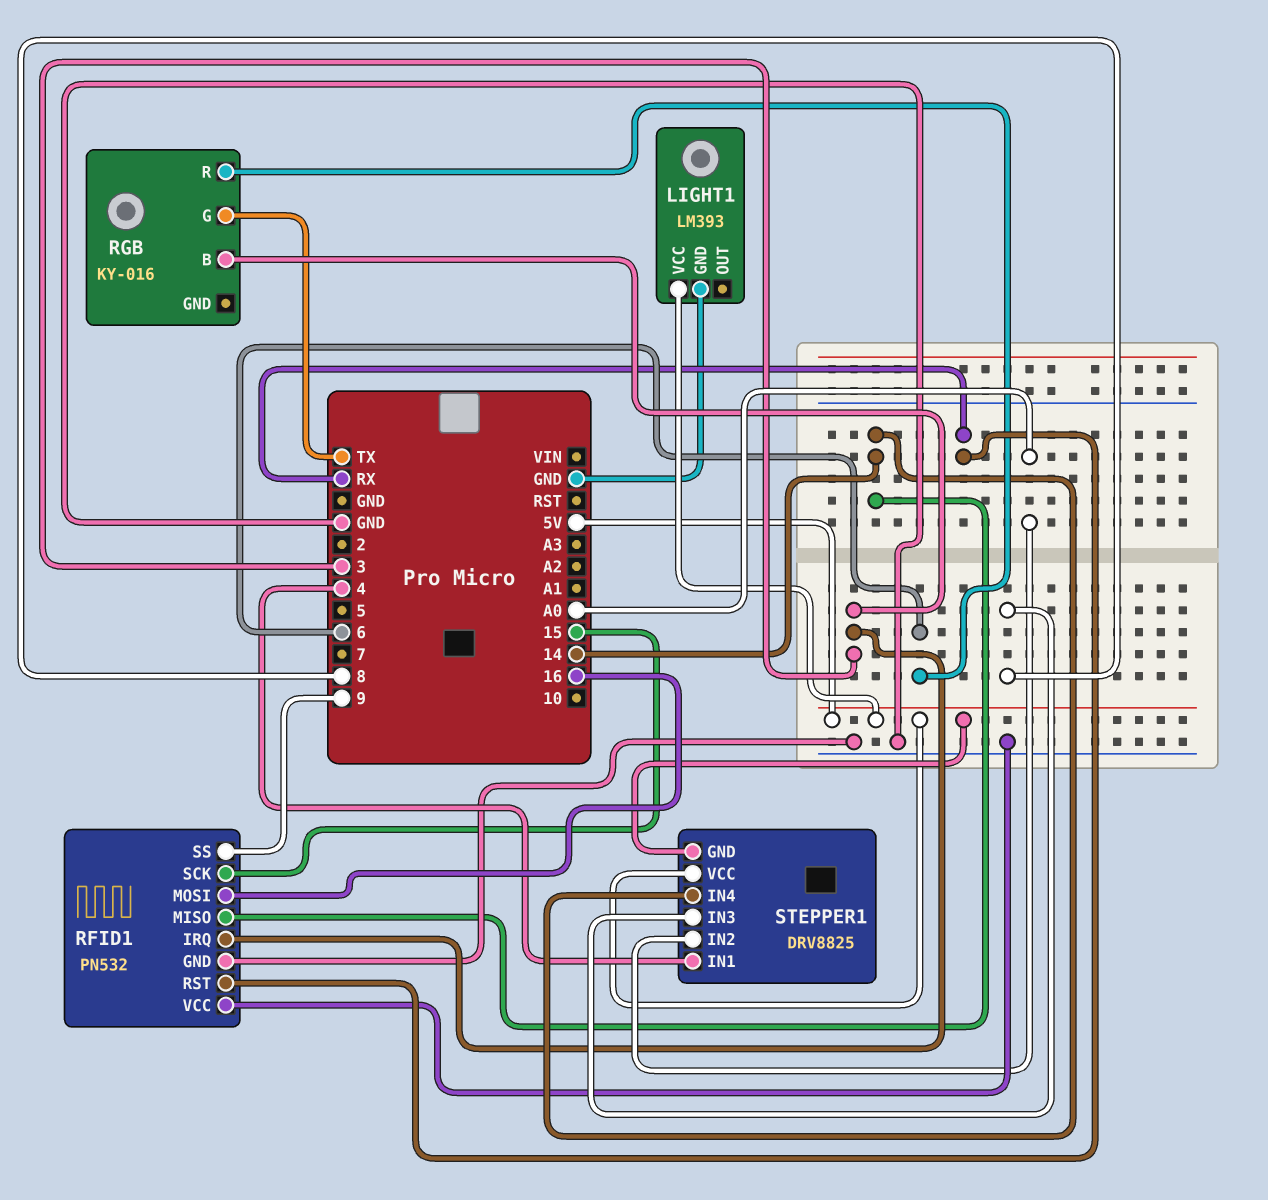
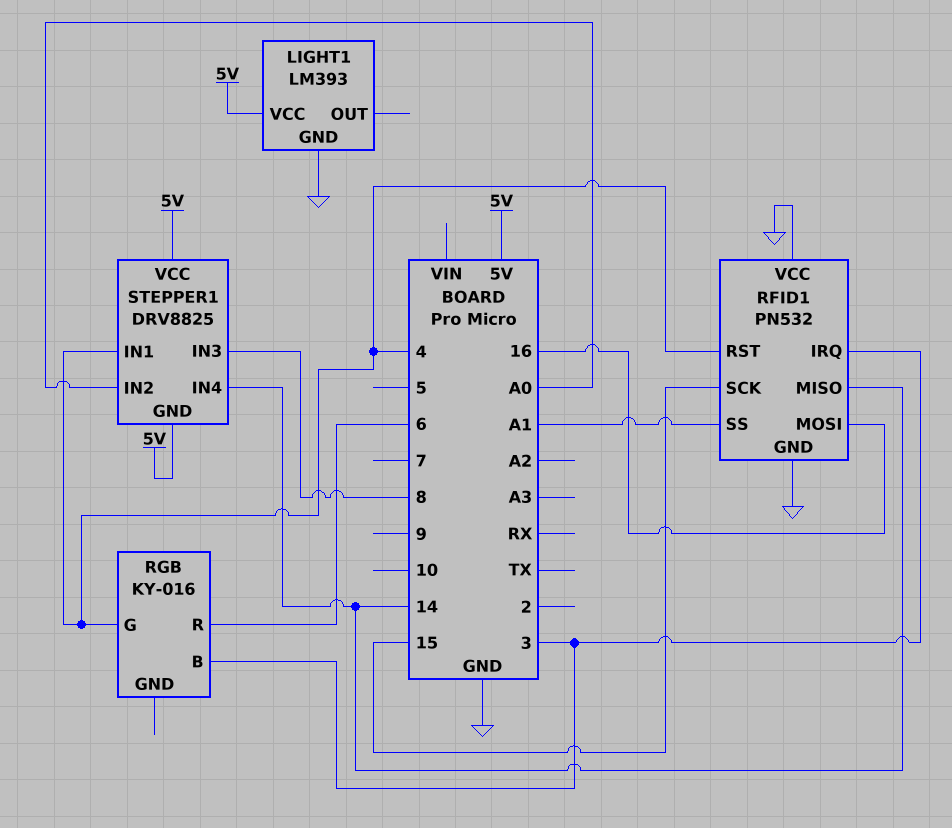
RFID1 pin RST: RX -> 4
RFID1 pin SS: 9 -> A1
RGB pin G: TX -> 4

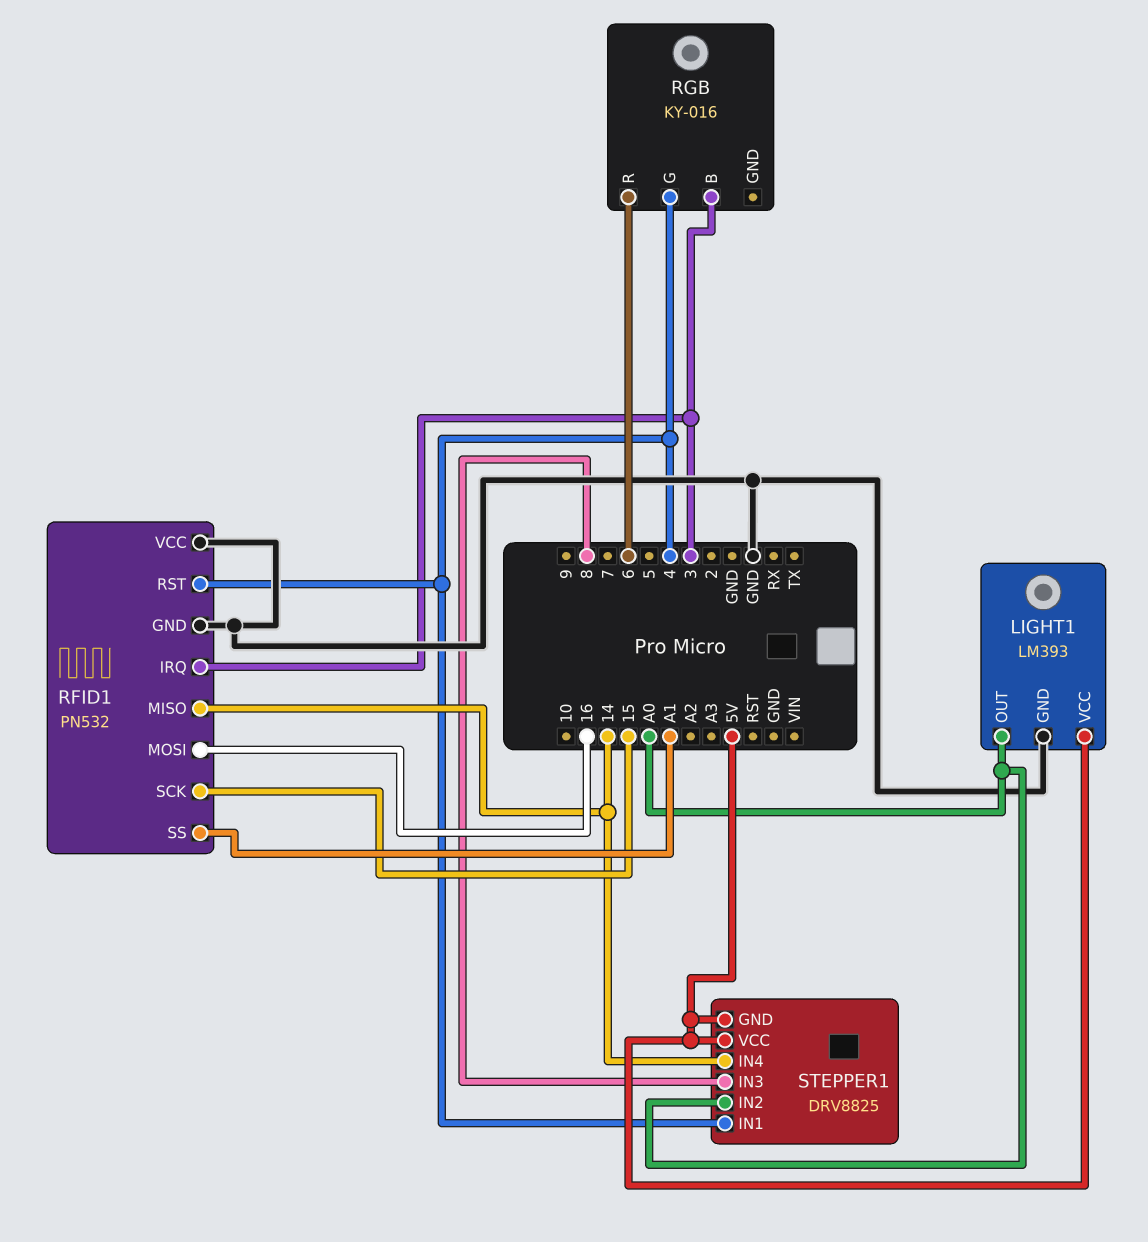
LIGHT1 pin OUT: none -> A0

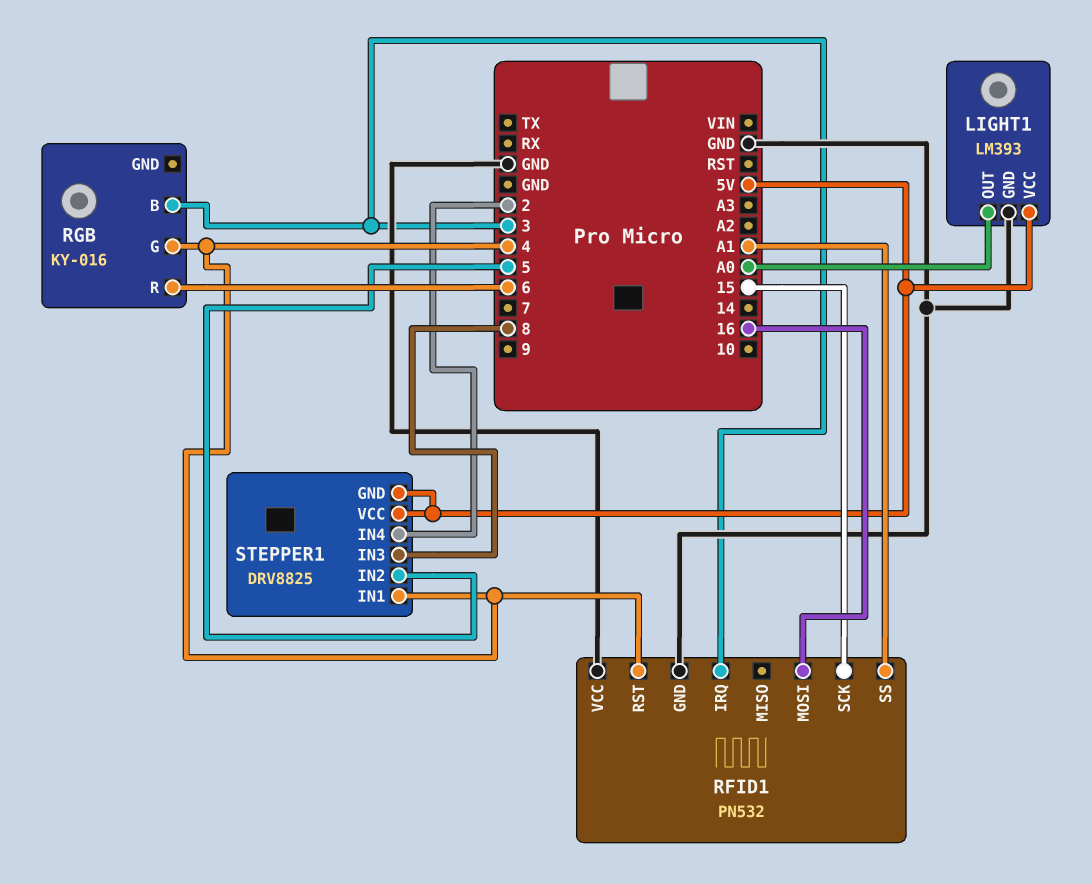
RFID1 pin MISO: 14 -> none
STEPPER1 pin IN2: A0 -> 5
STEPPER1 pin IN4: 14 -> 2

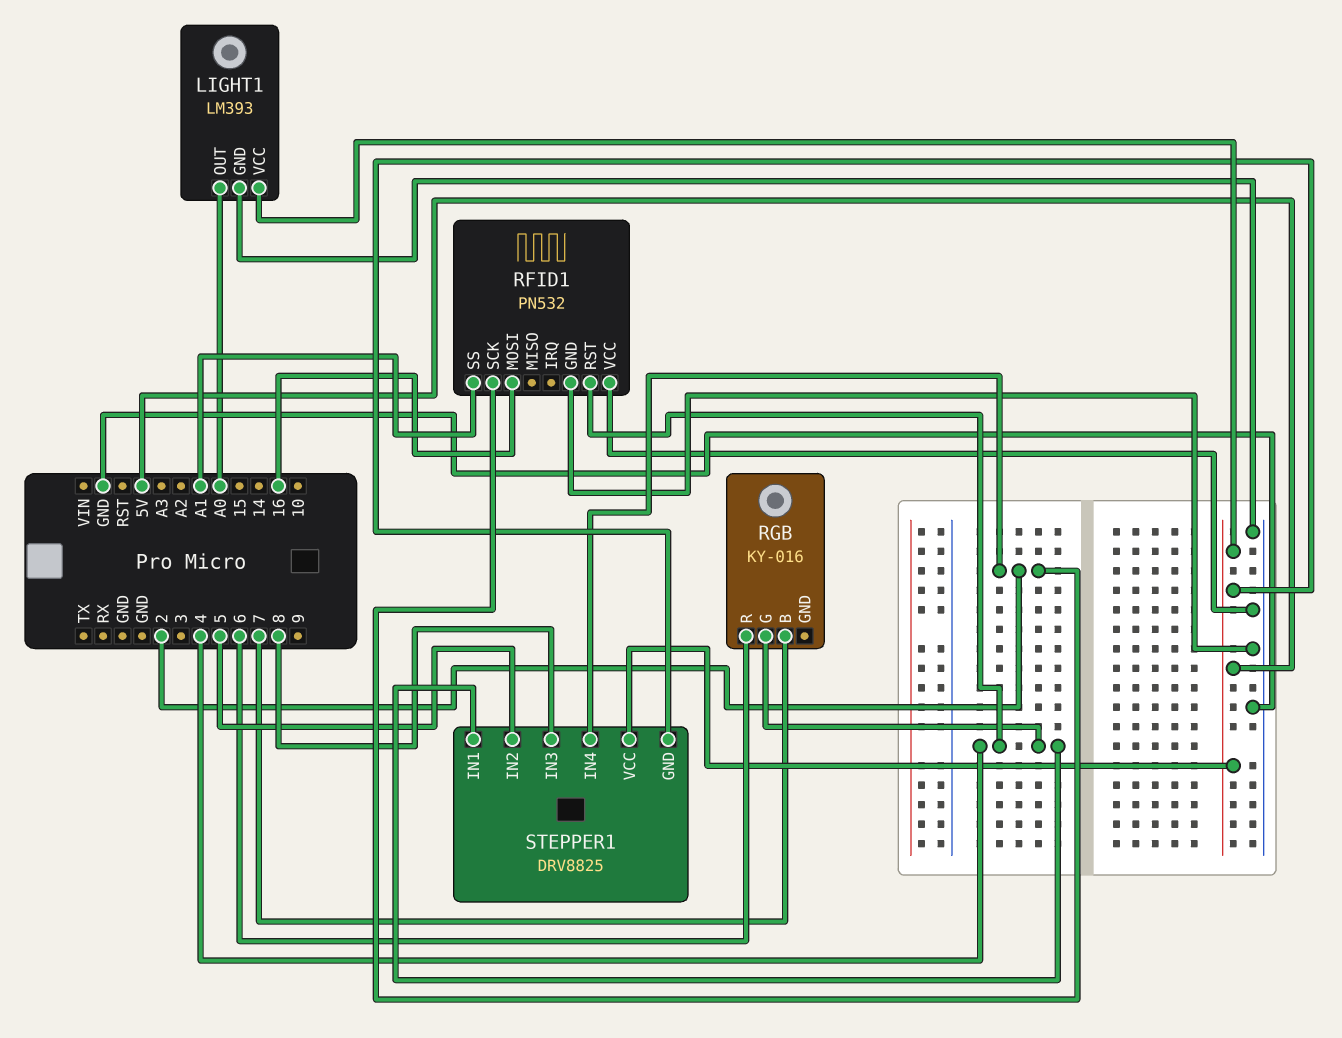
RFID1 pin IRQ: 3 -> none
RFID1 pin SCK: 15 -> 2
RGB pin B: 3 -> 7

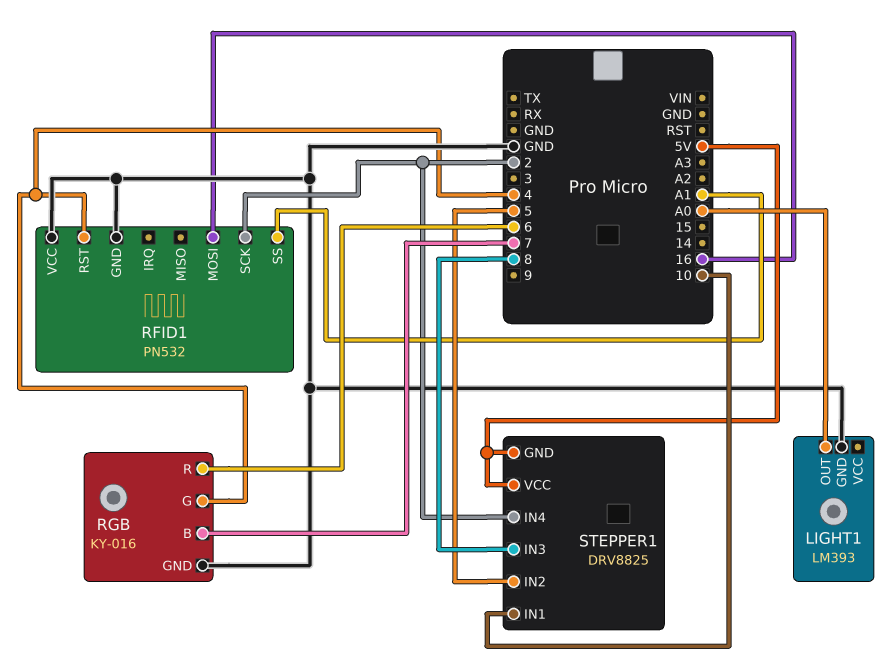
LIGHT1 pin VCC: 5V -> none
RGB pin GND: none -> GND
STEPPER1 pin IN1: 4 -> 10

